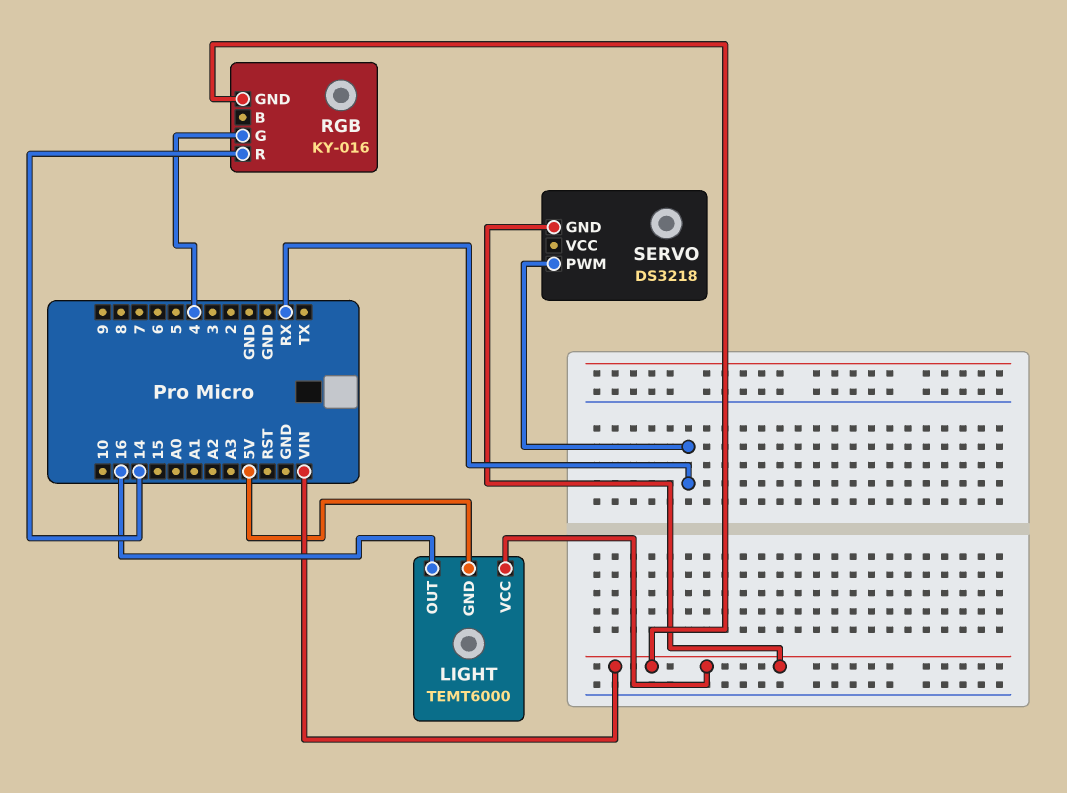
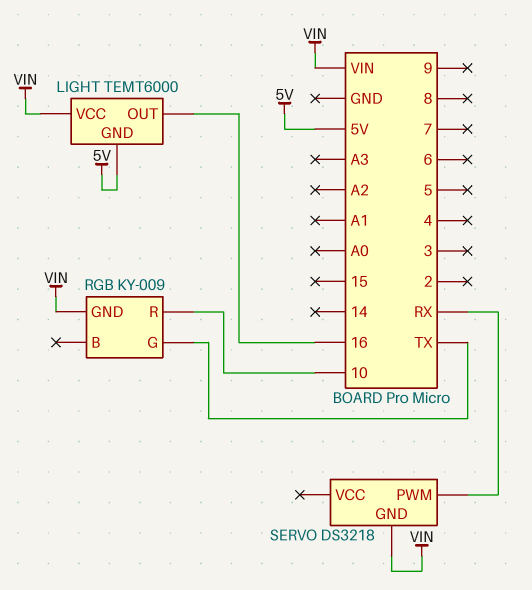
RGB: KY-016 -> KY-009
RGB pin G: 4 -> TX
RGB pin R: 14 -> 10

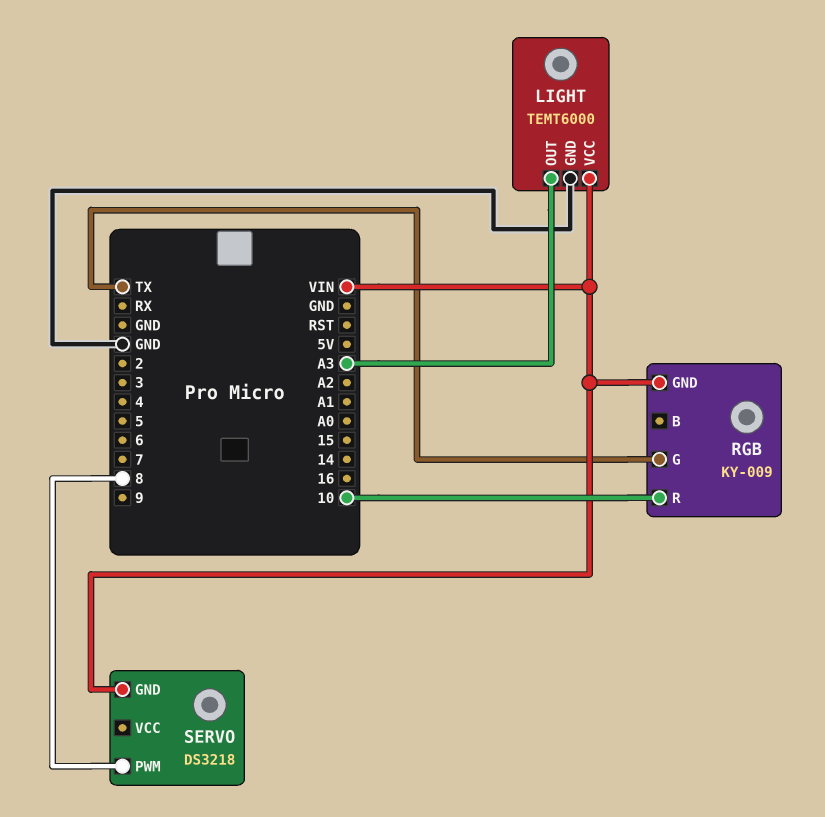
LIGHT pin GND: 5V -> GND
LIGHT pin OUT: 16 -> A3
SERVO pin PWM: RX -> 8

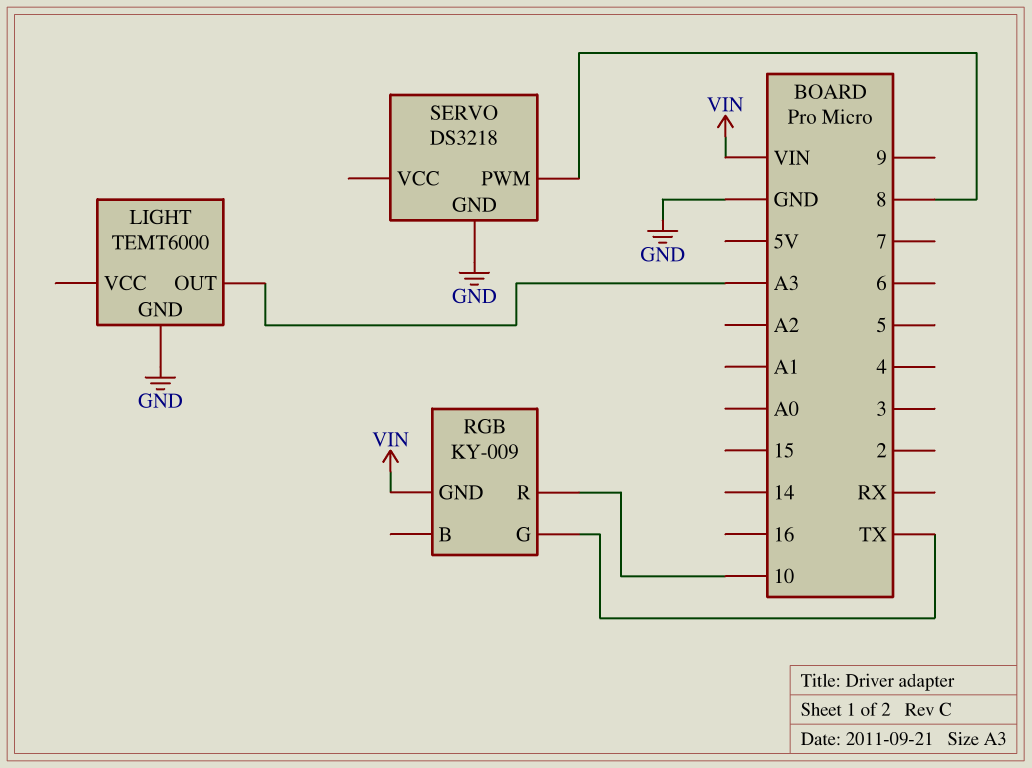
LIGHT pin VCC: VIN -> none
SERVO pin GND: VIN -> GND

